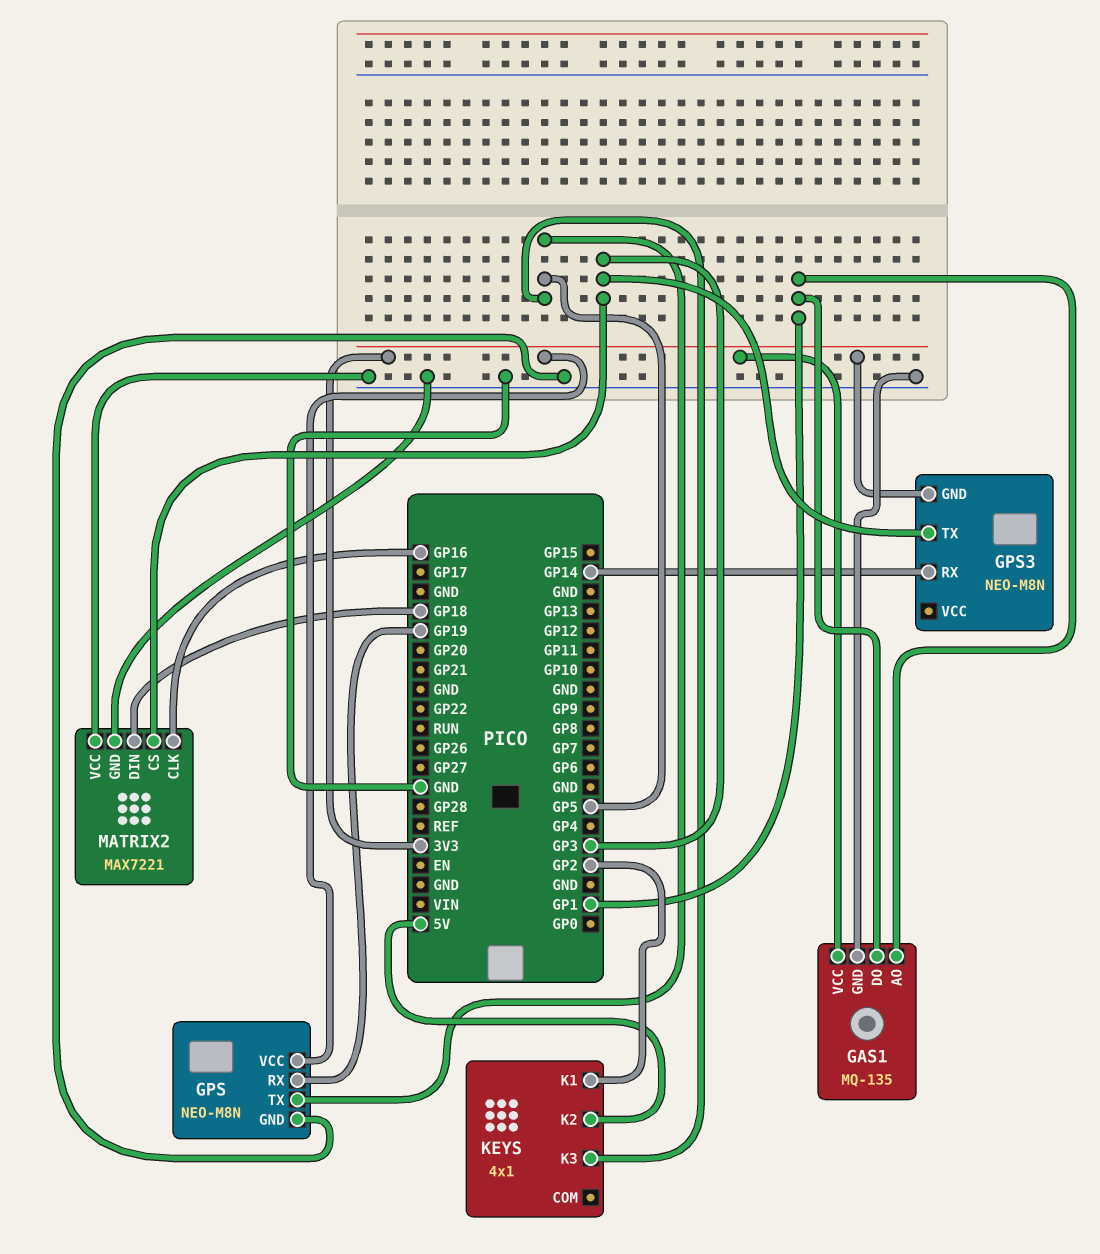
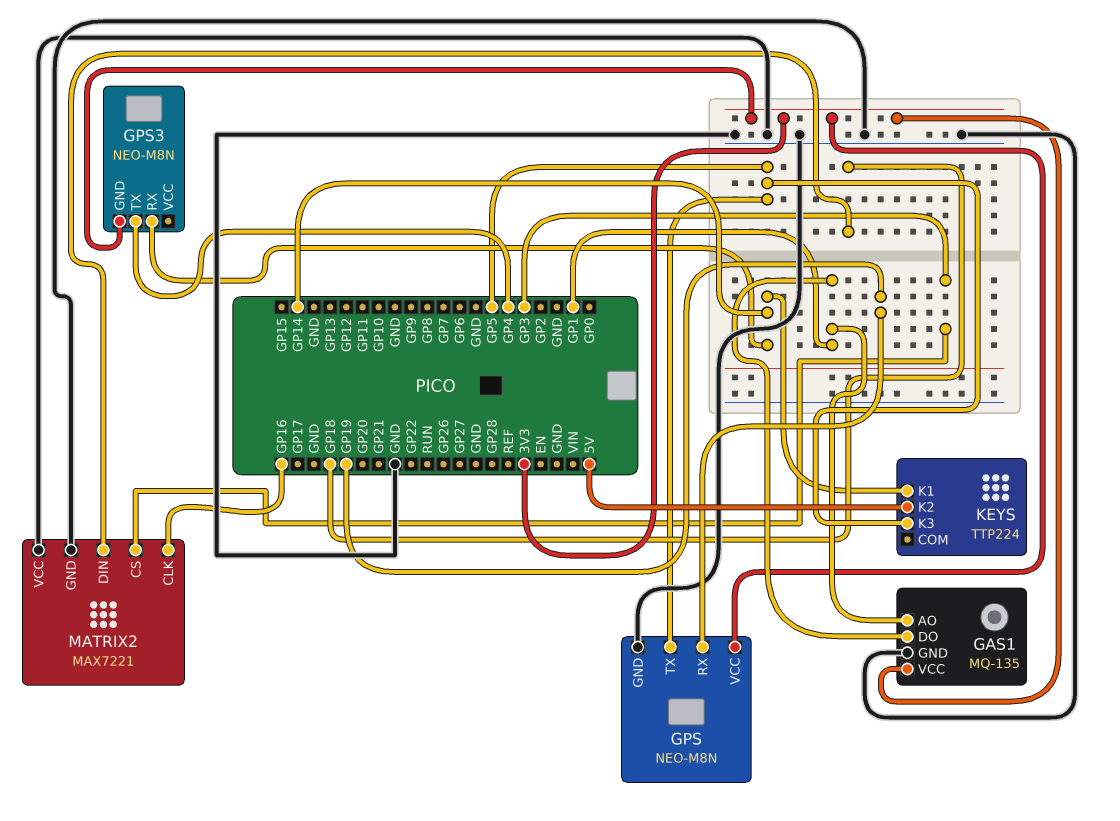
GPS3 pin TX: GP3 -> GP4
KEYS: 4x1 -> TTP224
KEYS pin K1: GP2 -> GP14

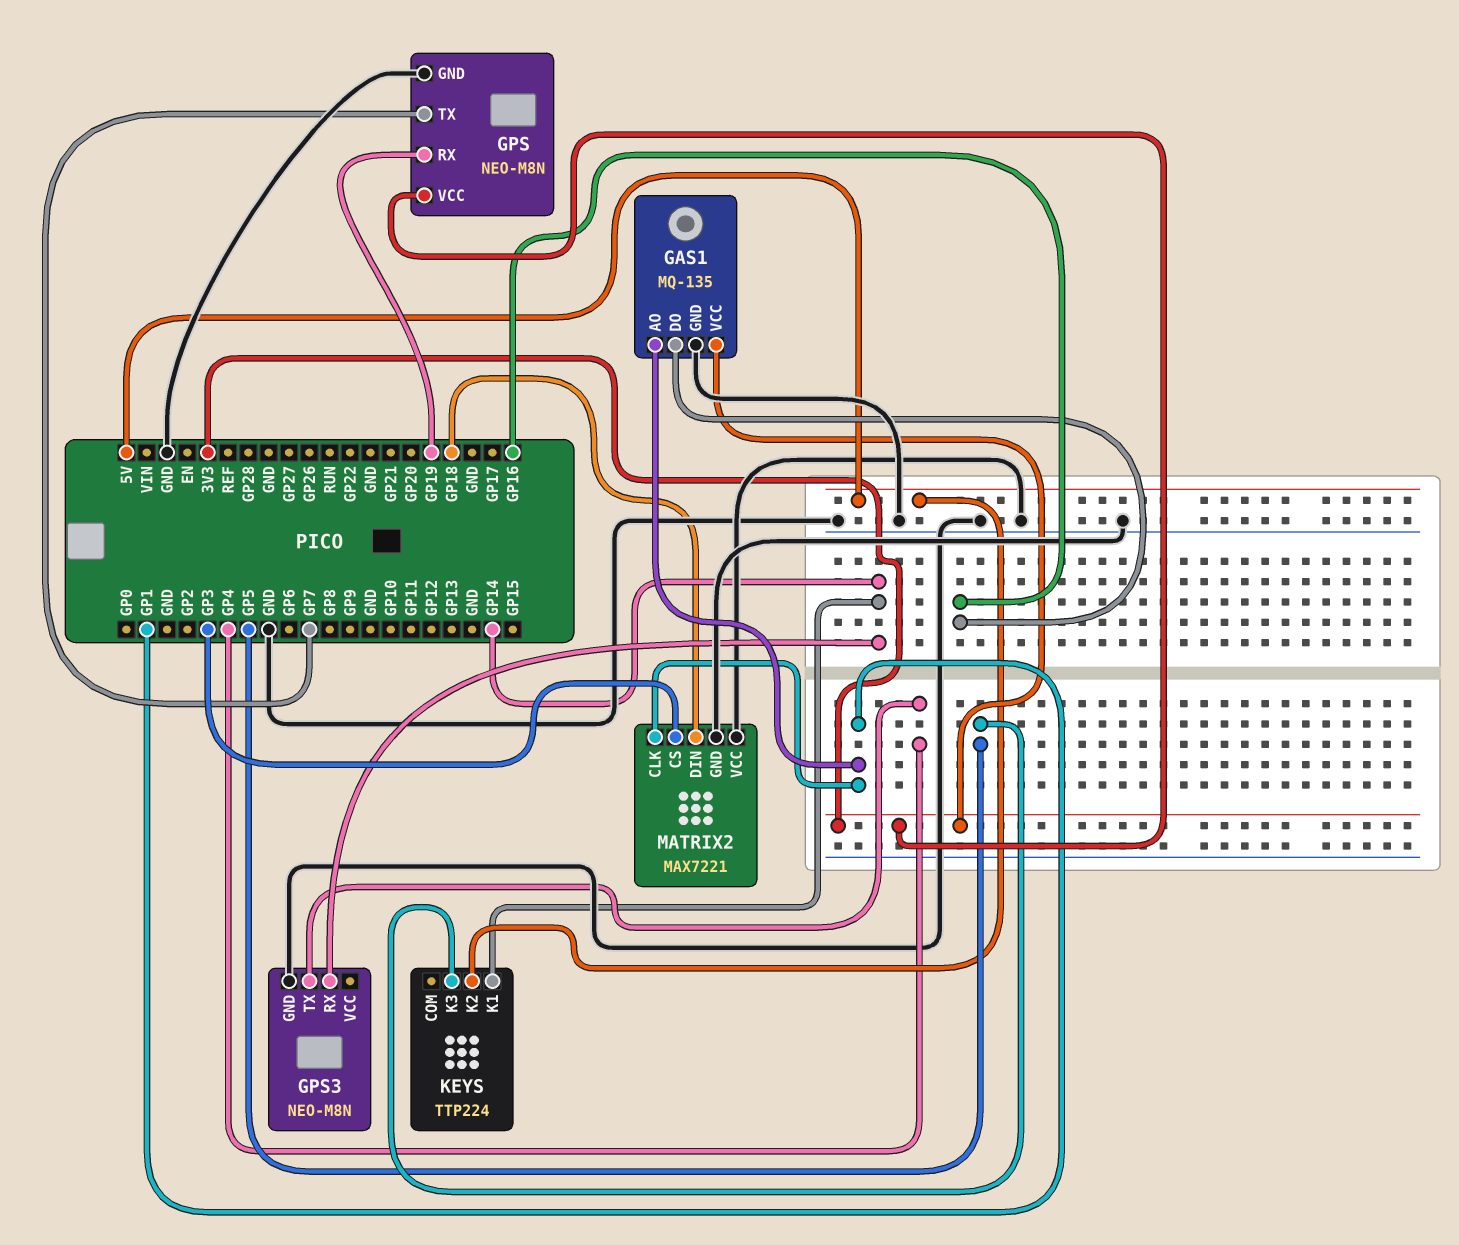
GAS1 pin DO: GP1 -> GP16
GPS pin TX: GP5 -> GP7
GPS3 pin GND: 3V3 -> GND
MATRIX2 pin CLK: GP16 -> GP1

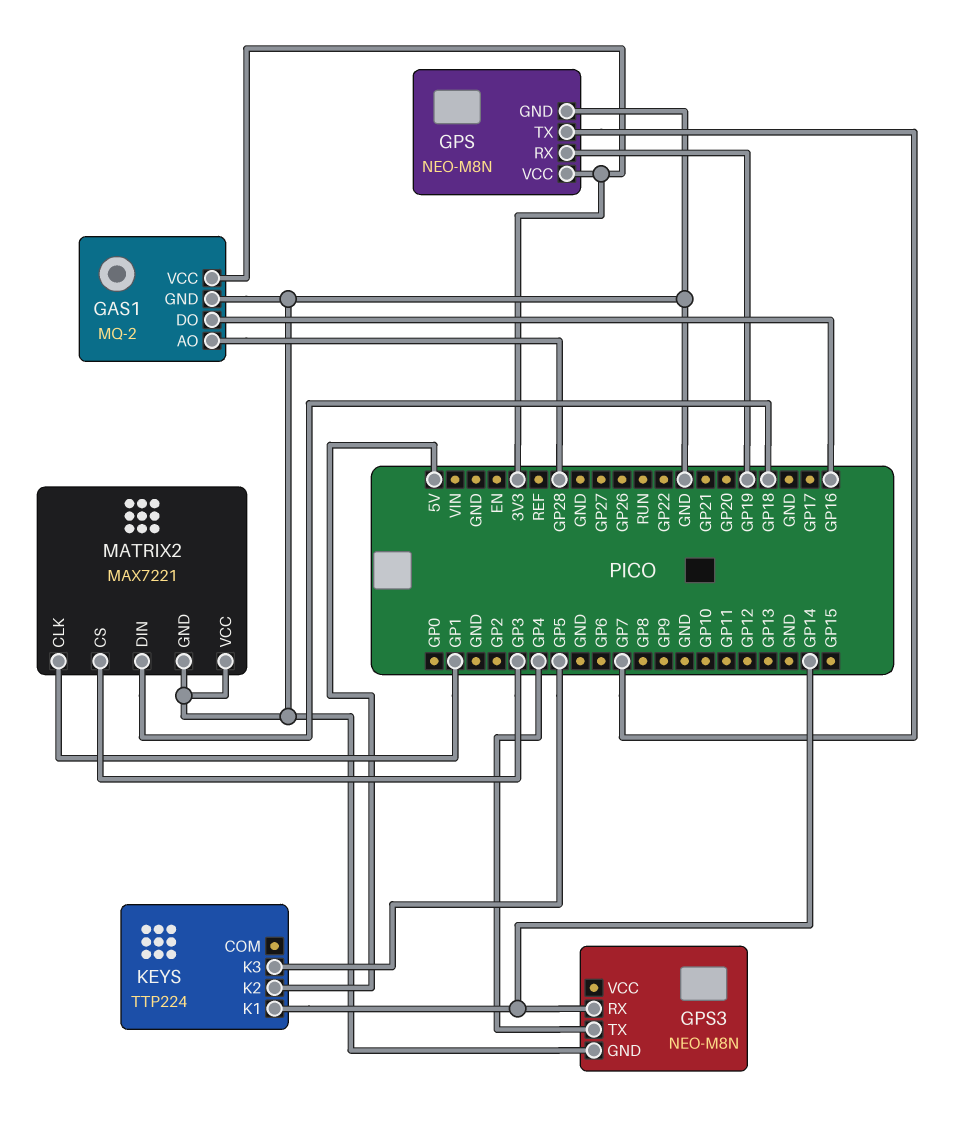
GAS1: MQ-135 -> MQ-2
GAS1 pin AO: GP1 -> GP28

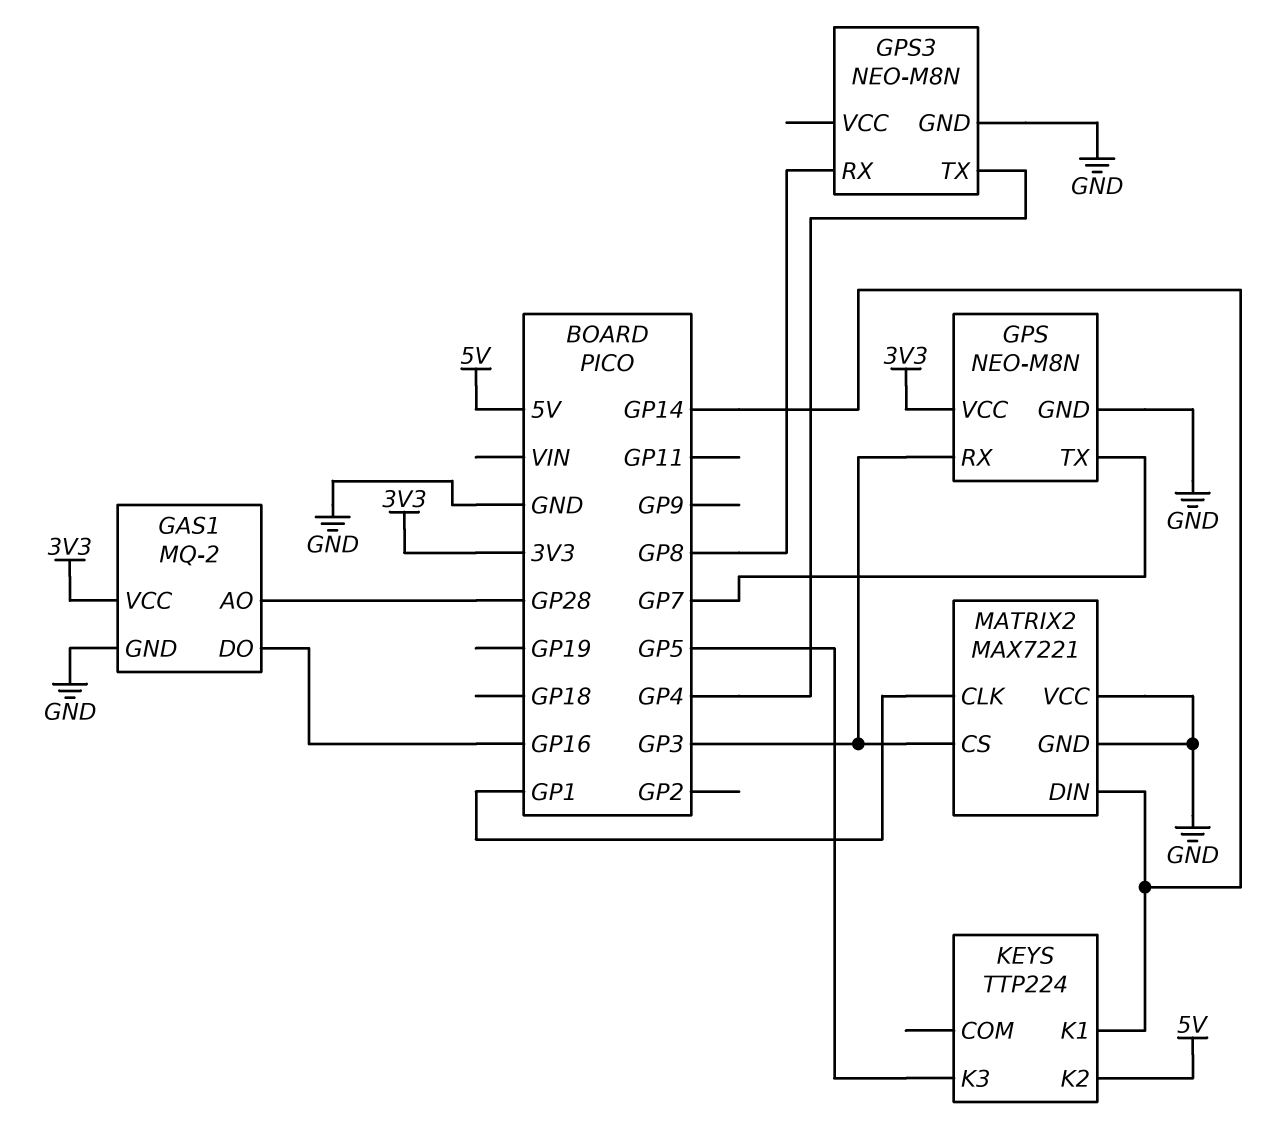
GPS pin RX: GP19 -> GP3
GPS3 pin RX: GP14 -> GP8
MATRIX2 pin DIN: GP18 -> GP14

